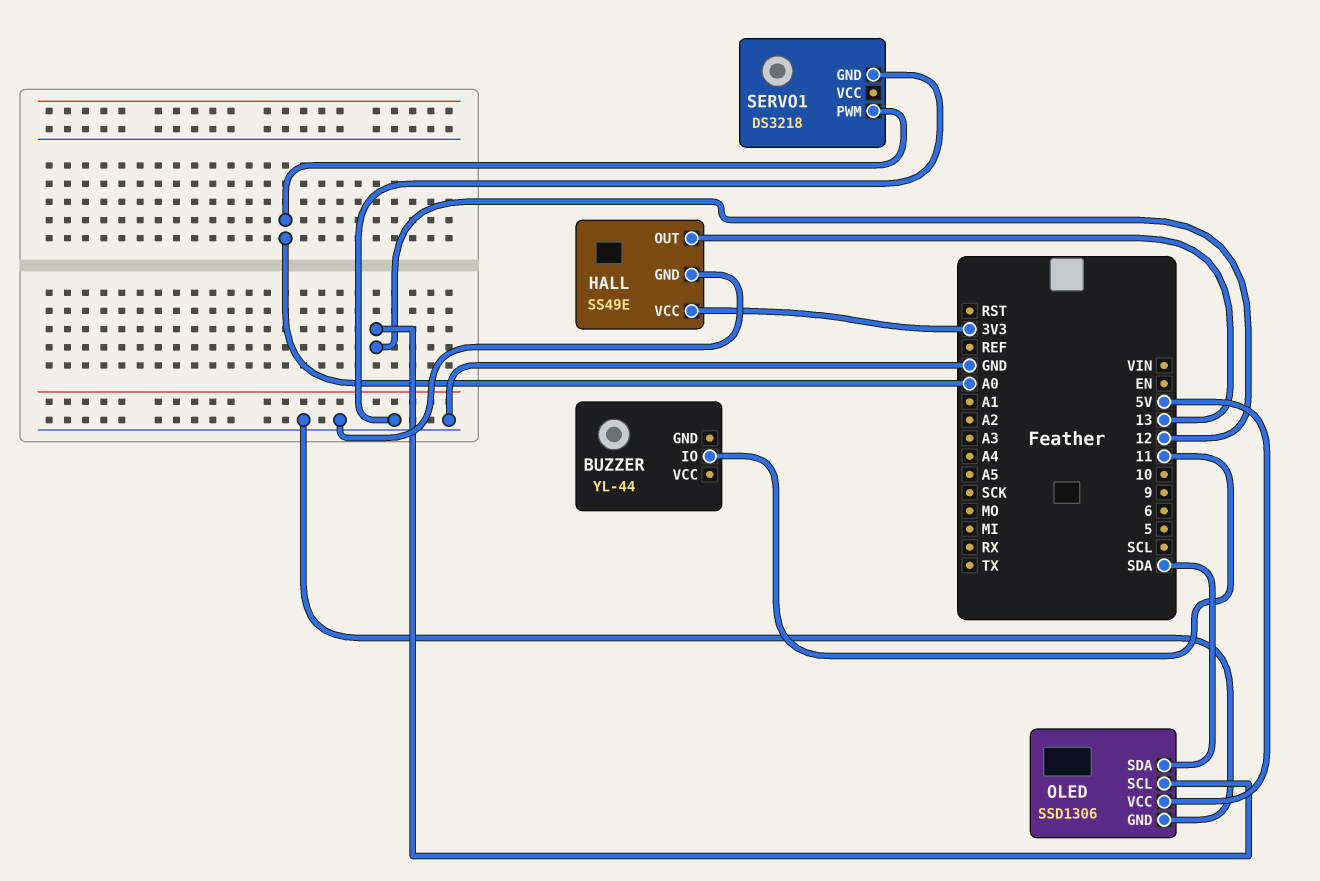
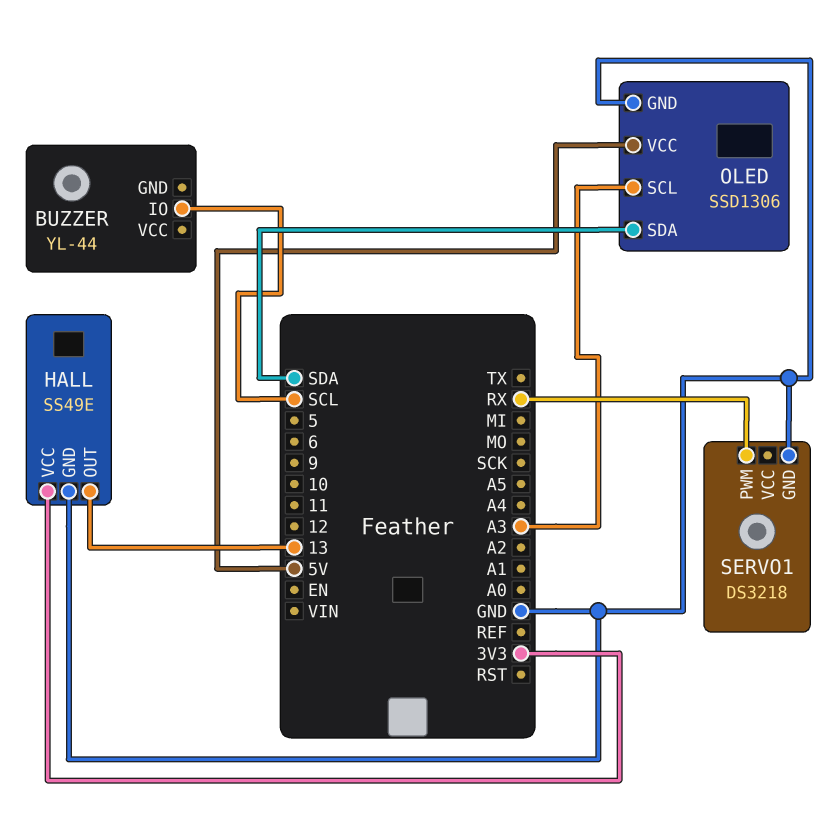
BUZZER pin IO: 11 -> SCL
OLED pin SCL: 12 -> A3
SERVO1 pin PWM: A0 -> RX

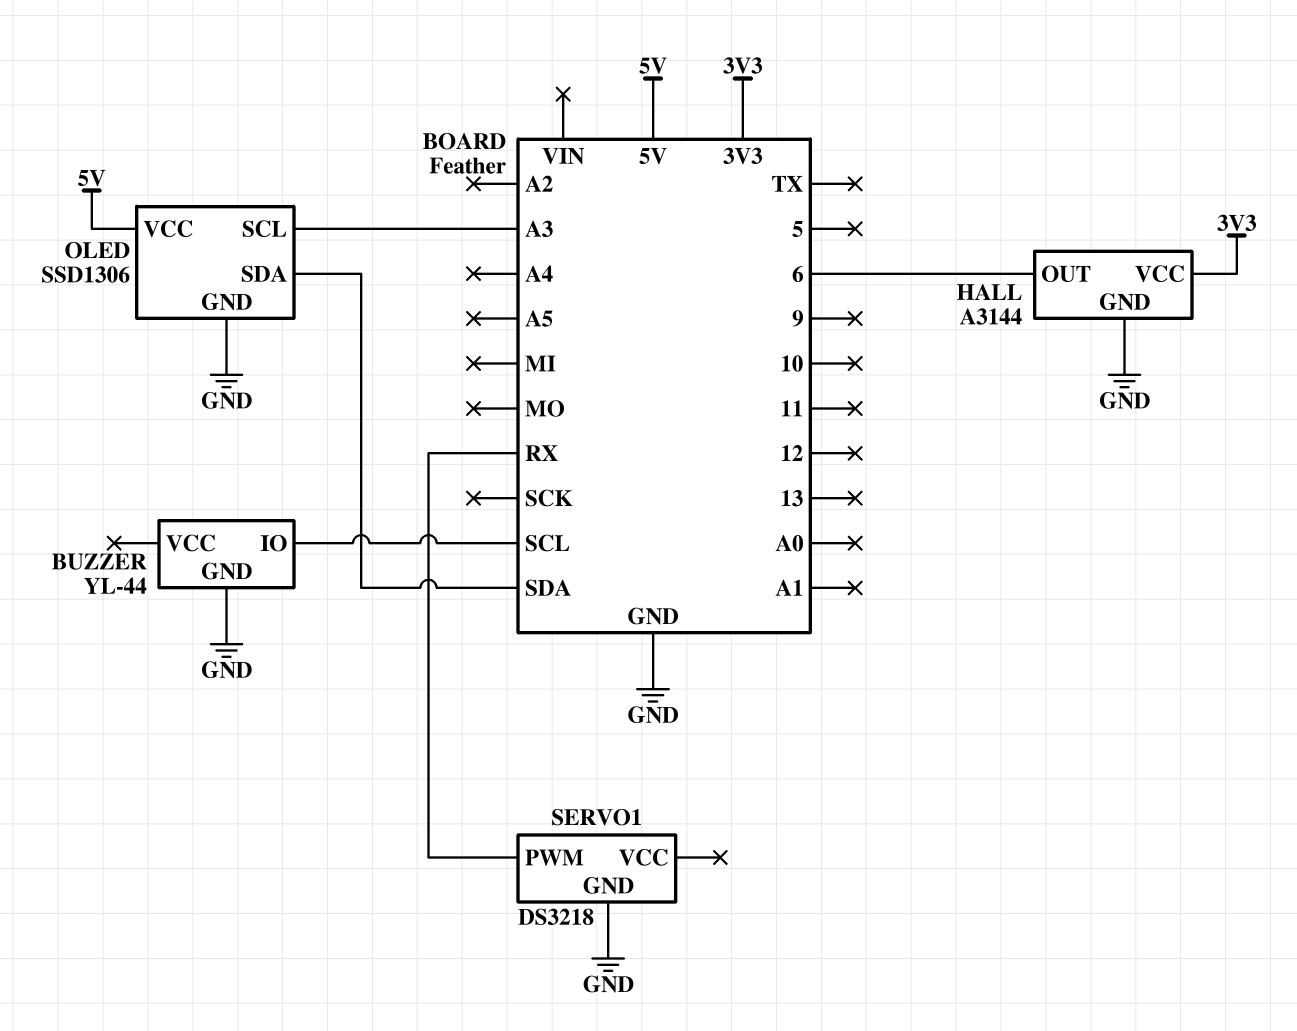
BUZZER pin GND: none -> GND
HALL: SS49E -> A3144
HALL pin OUT: 13 -> 6

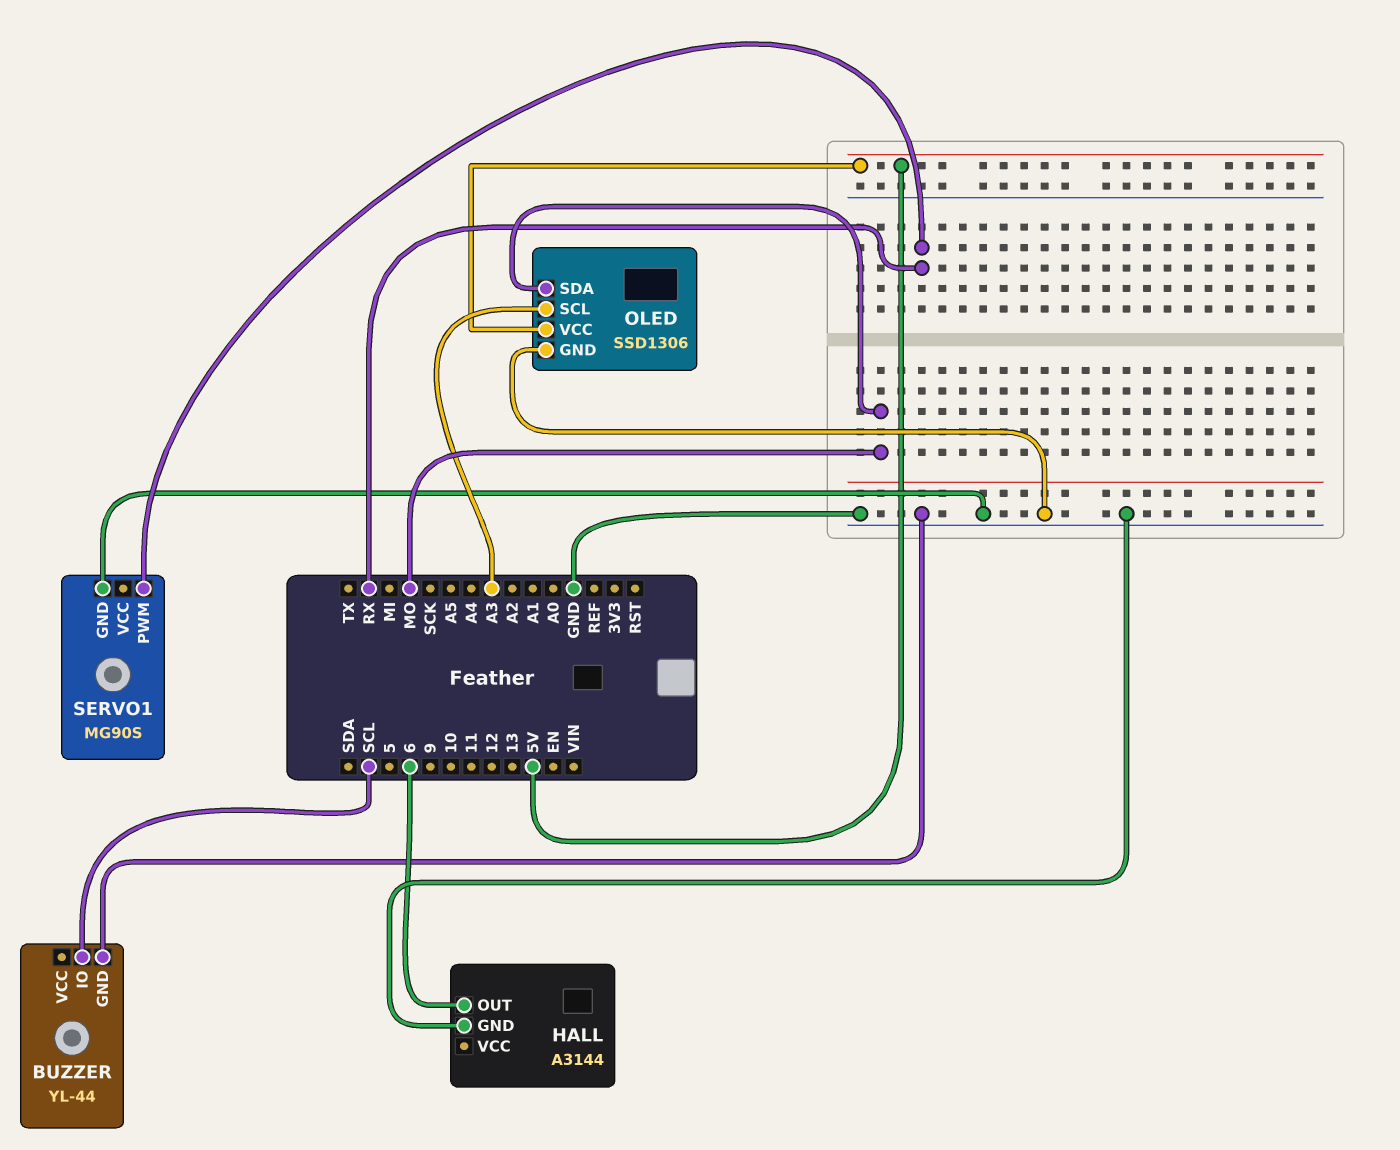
HALL pin VCC: 3V3 -> none
OLED pin SDA: SDA -> MO
SERVO1: DS3218 -> MG90S

